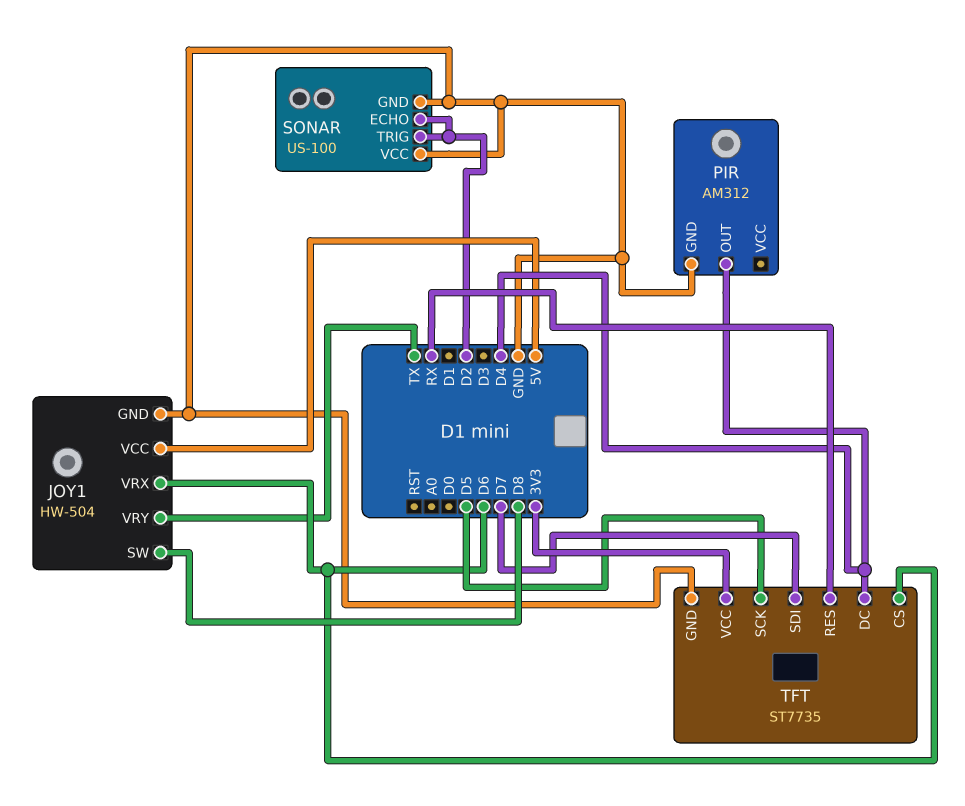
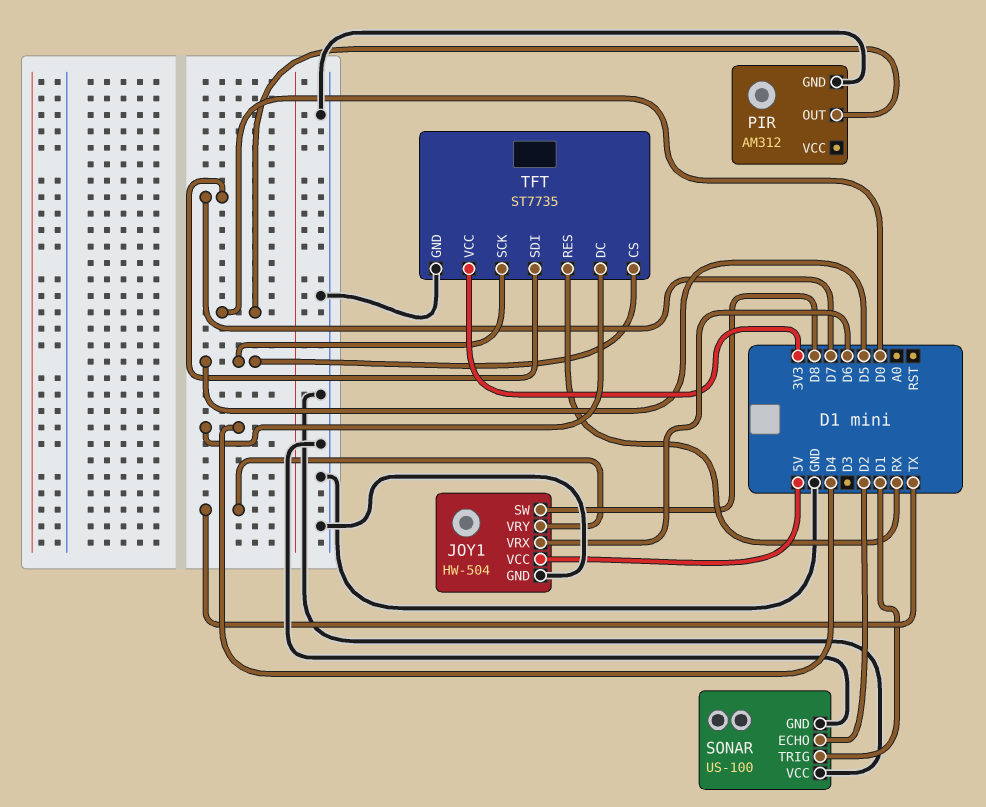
PIR pin OUT: D4 -> D0
SONAR pin TRIG: D2 -> D1
TFT pin CS: D6 -> D5

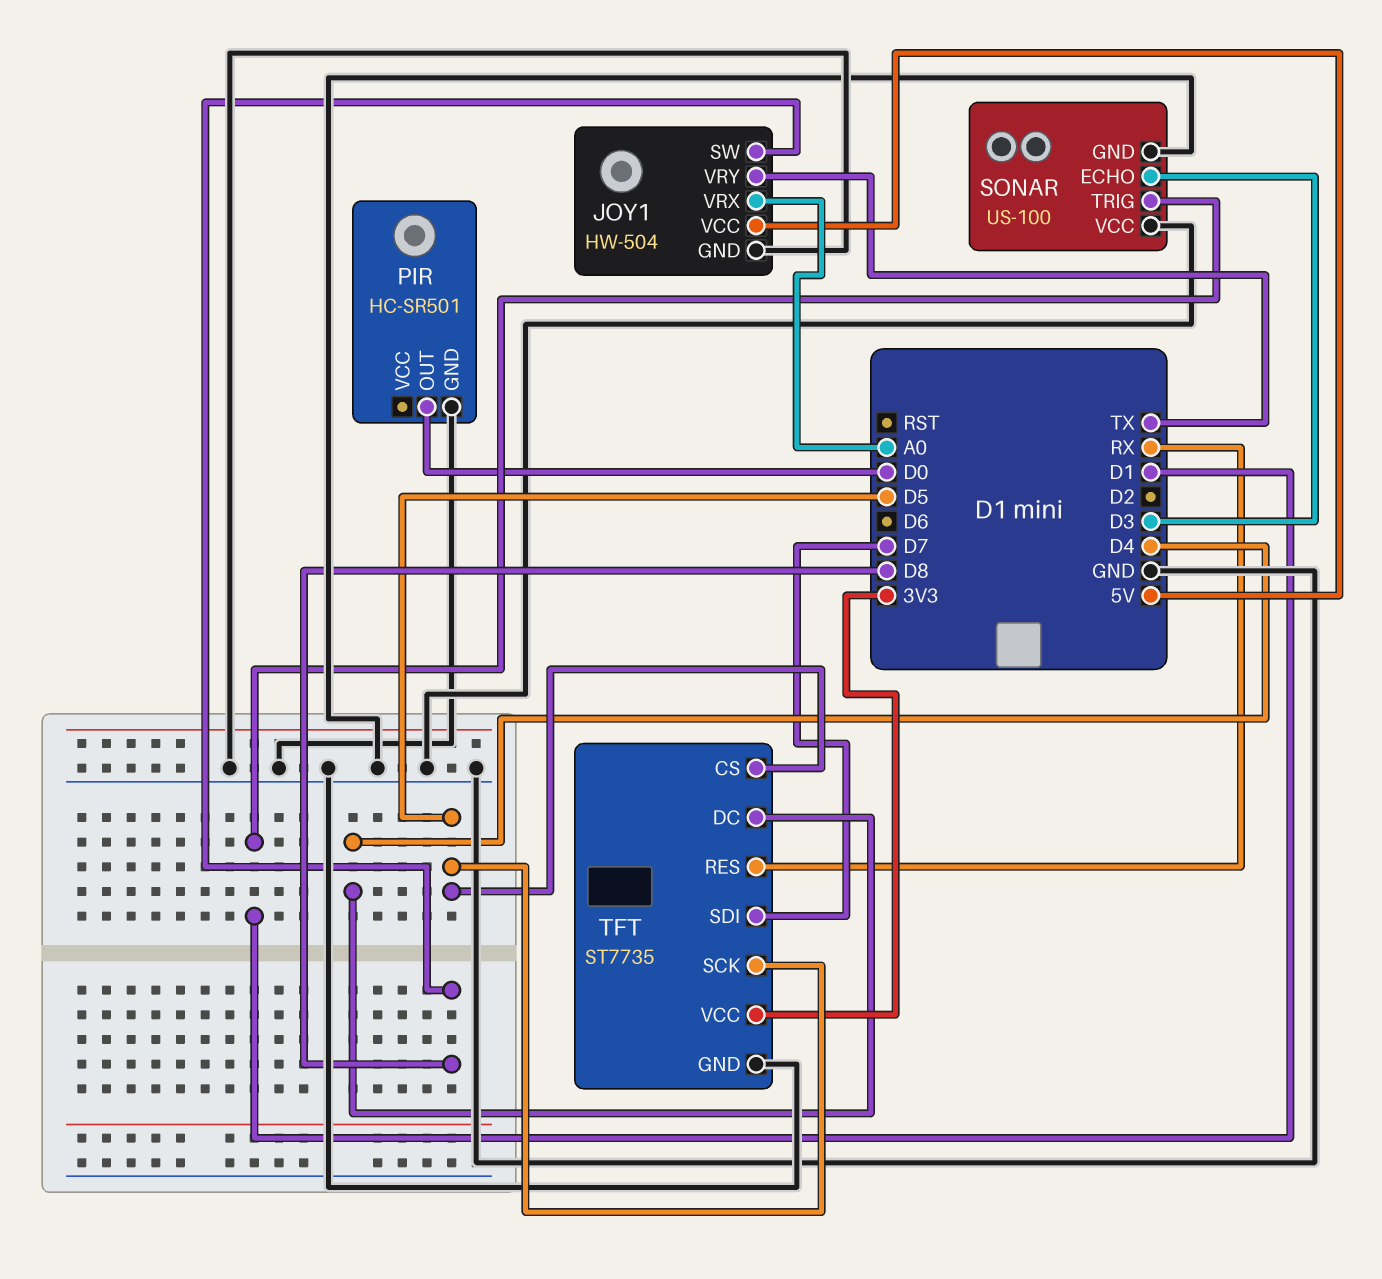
JOY1 pin VRX: D6 -> A0
PIR: AM312 -> HC-SR501
SONAR pin ECHO: D2 -> D3

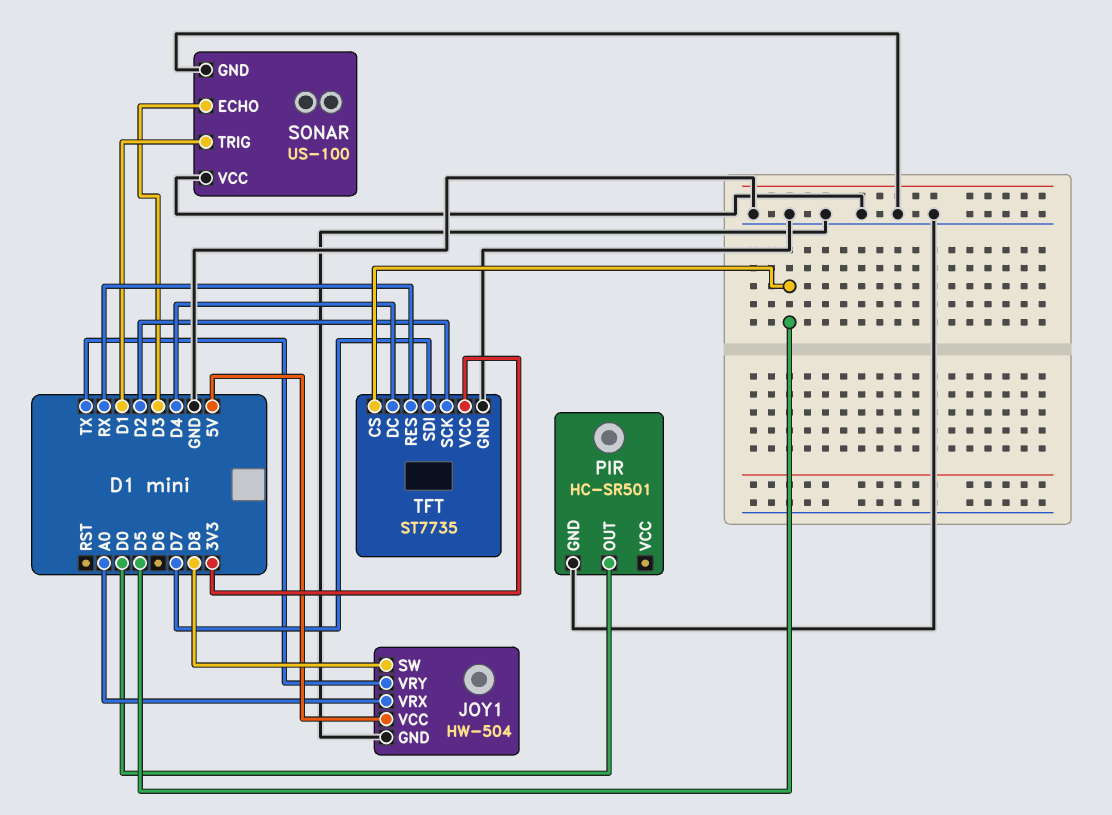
TFT pin SCK: D5 -> D2

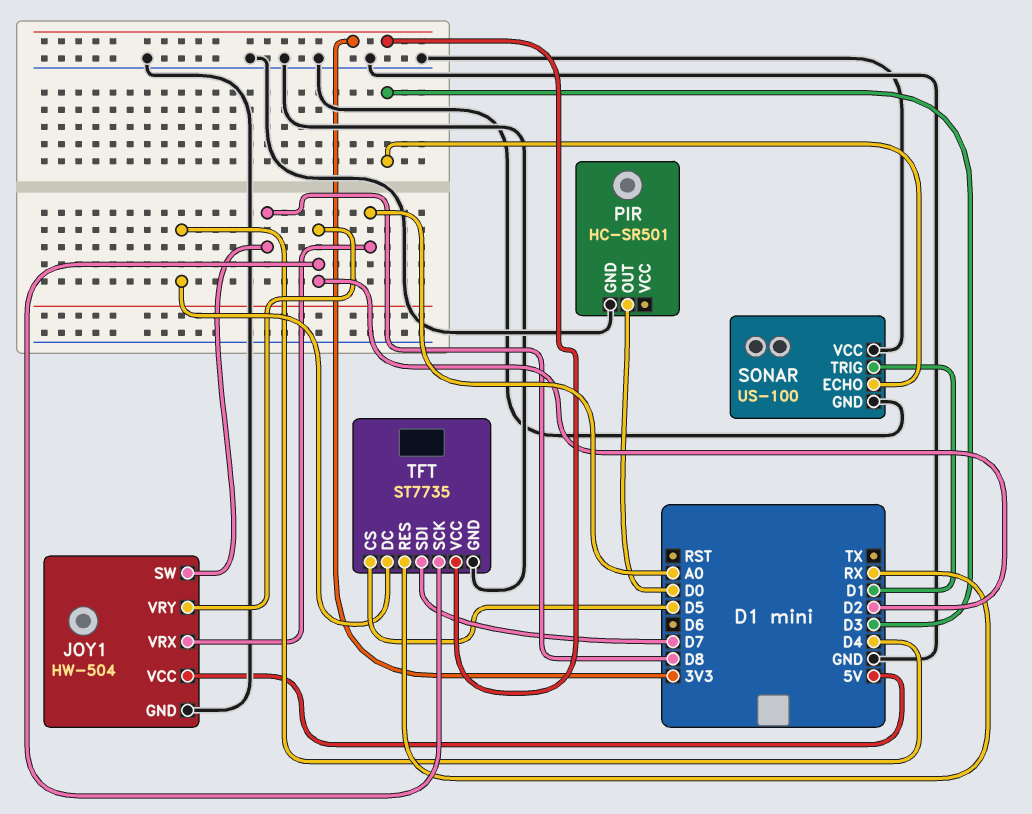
JOY1 pin VRY: TX -> D2

